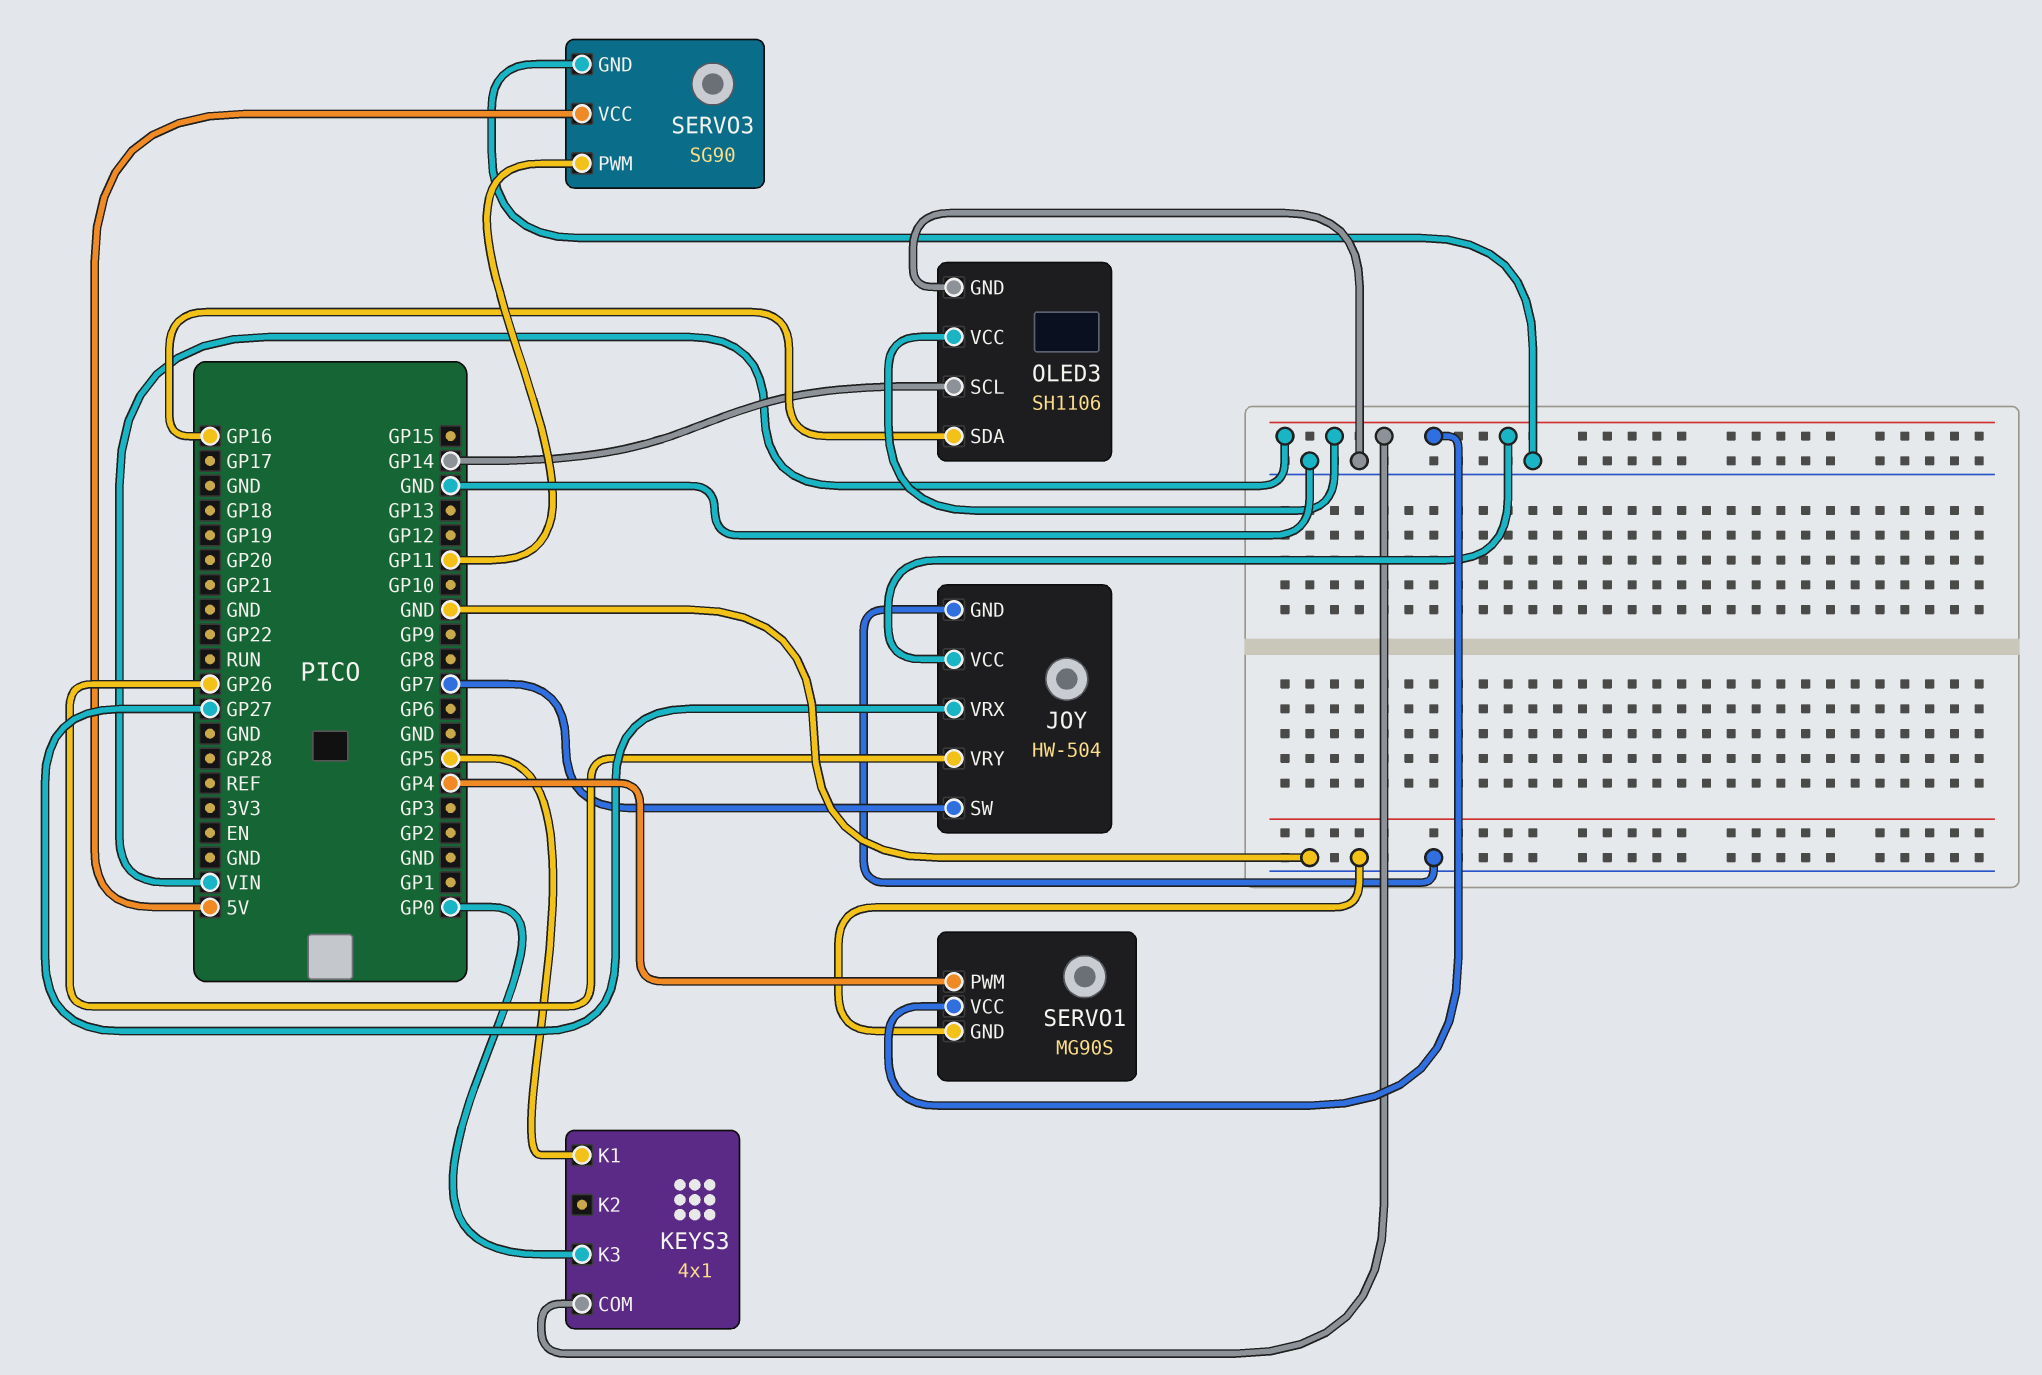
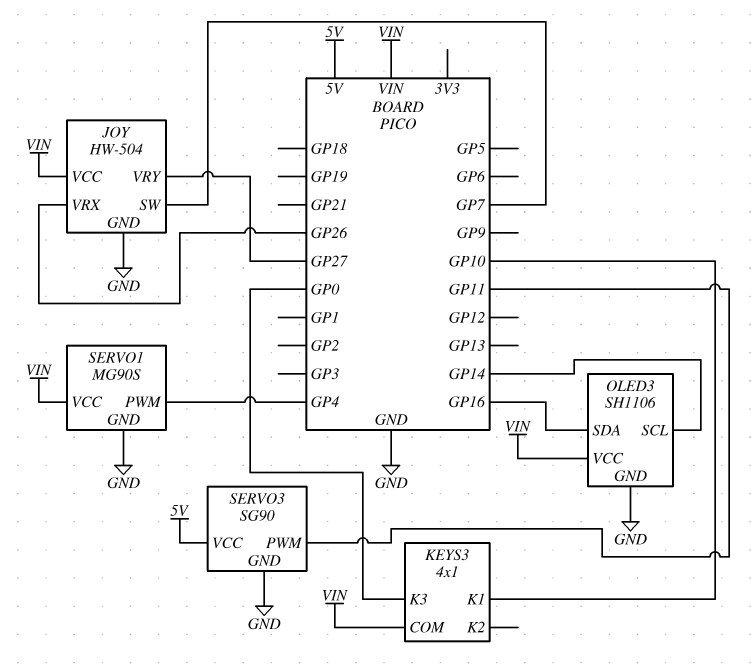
JOY pin VRX: GP27 -> GP26
JOY pin VRY: GP26 -> GP27
KEYS3 pin K1: GP5 -> GP10

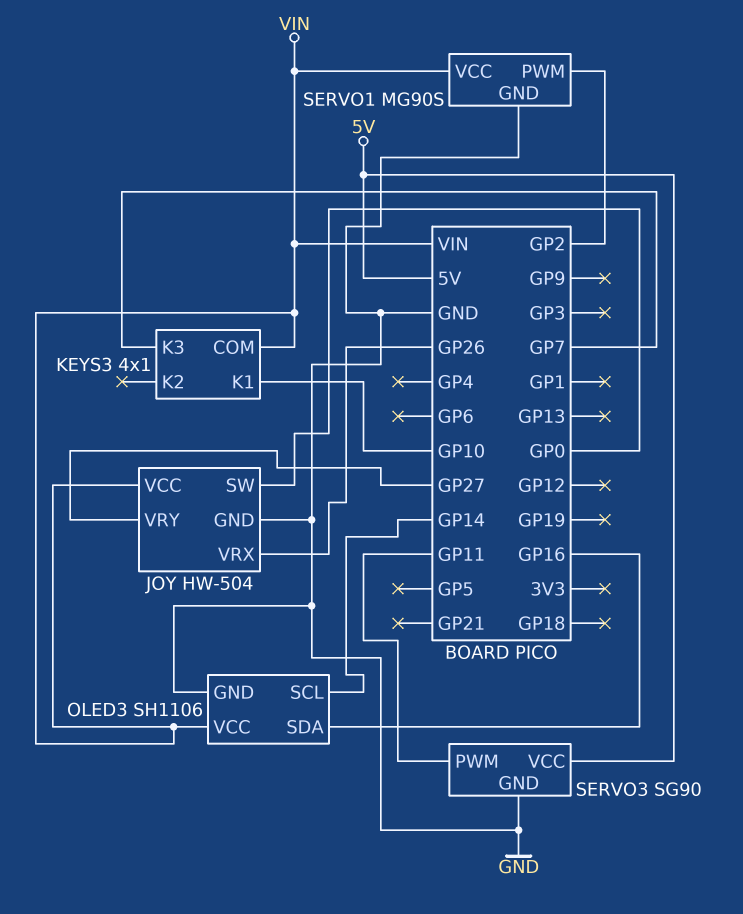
JOY pin SW: GP7 -> GP0
KEYS3 pin K3: GP0 -> GP7
SERVO1 pin PWM: GP4 -> GP2

